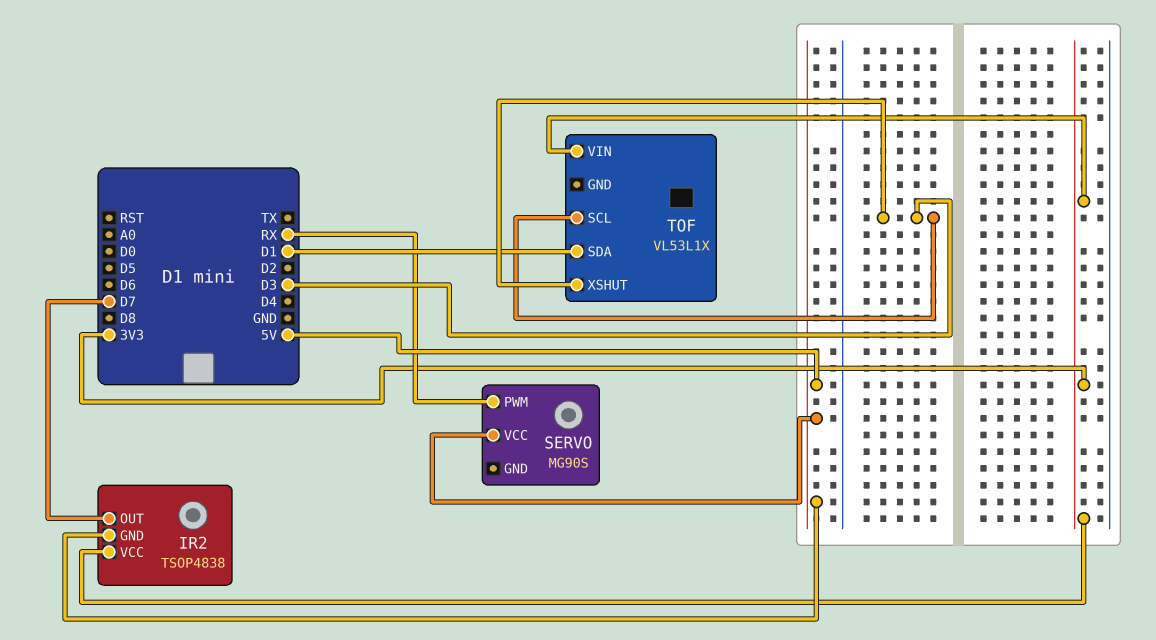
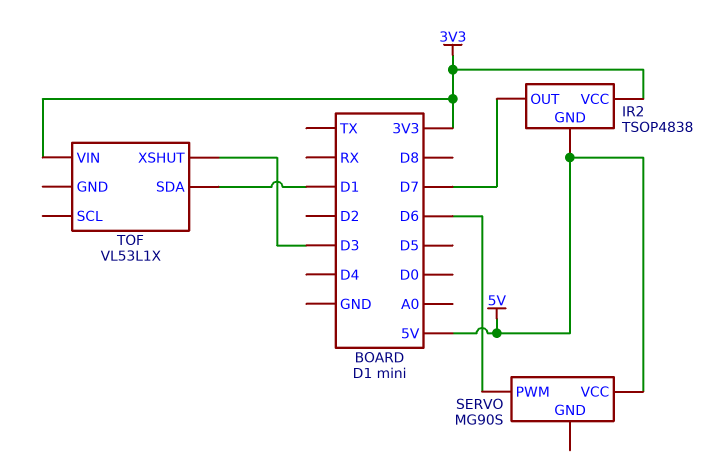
SERVO pin PWM: RX -> D6
TOF pin SCL: D3 -> none

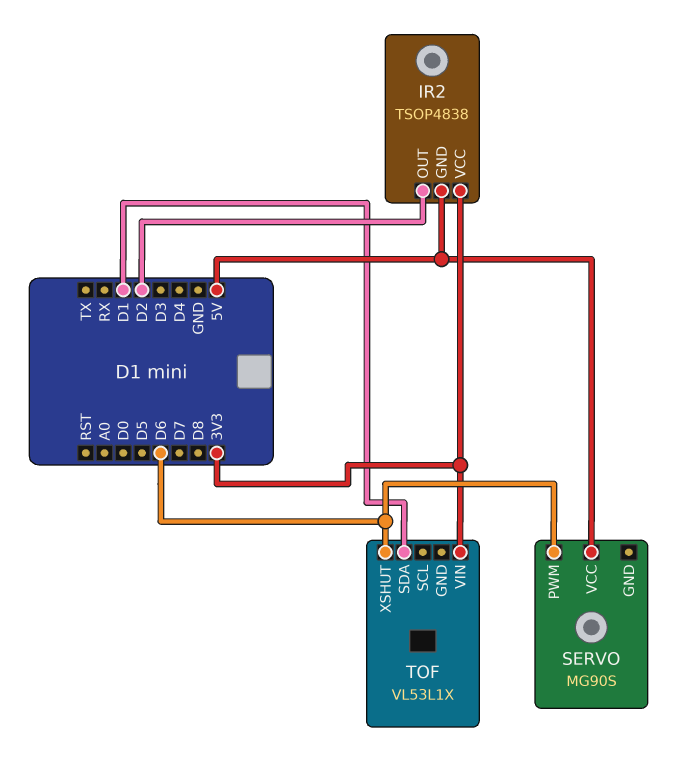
IR2 pin OUT: D7 -> D2
TOF pin XSHUT: D3 -> D6

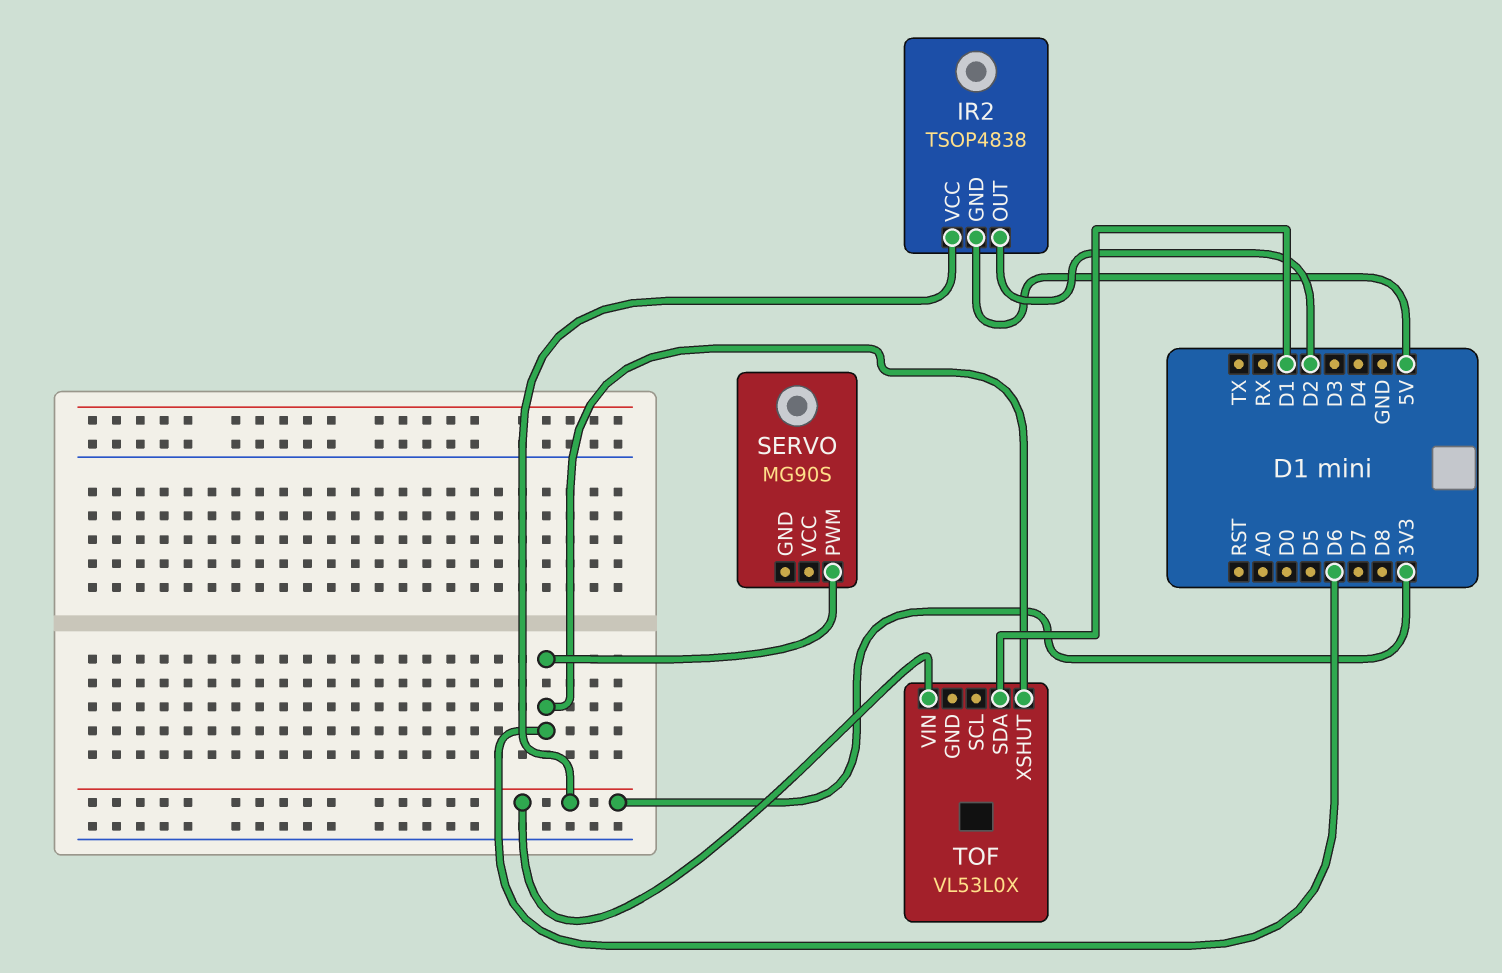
SERVO pin VCC: 5V -> none
TOF: VL53L1X -> VL53L0X

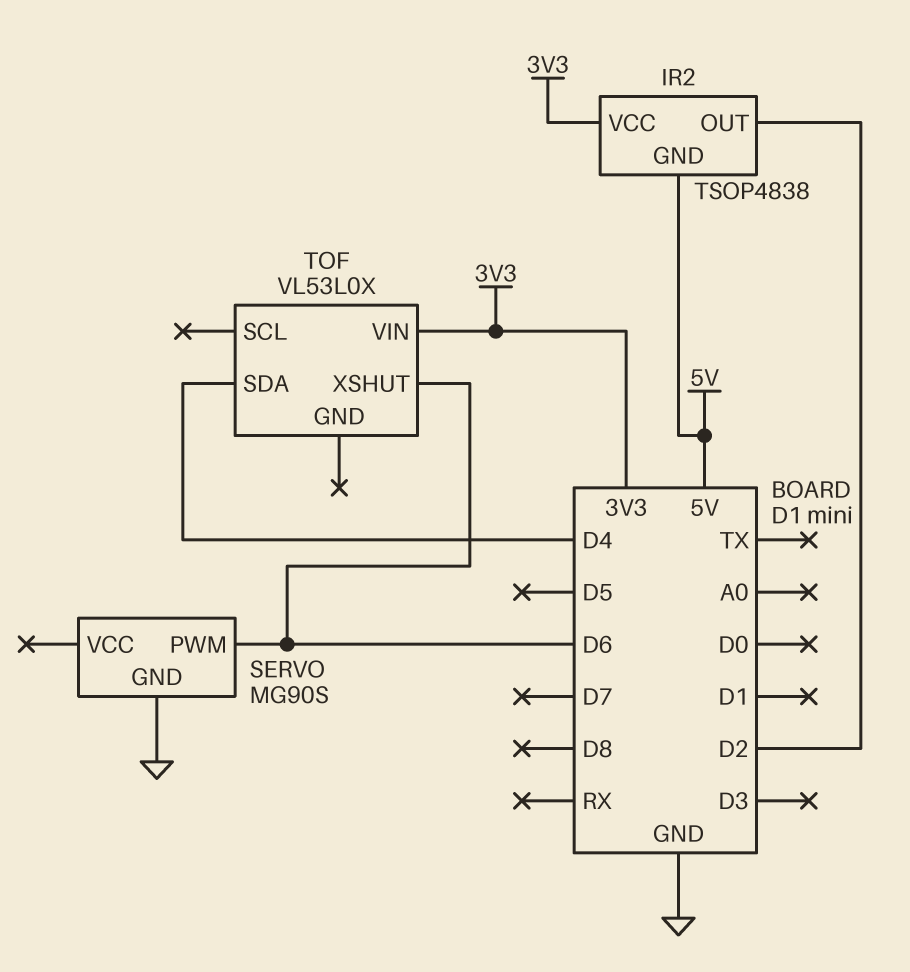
SERVO pin GND: none -> GND
TOF pin SDA: D1 -> D4

